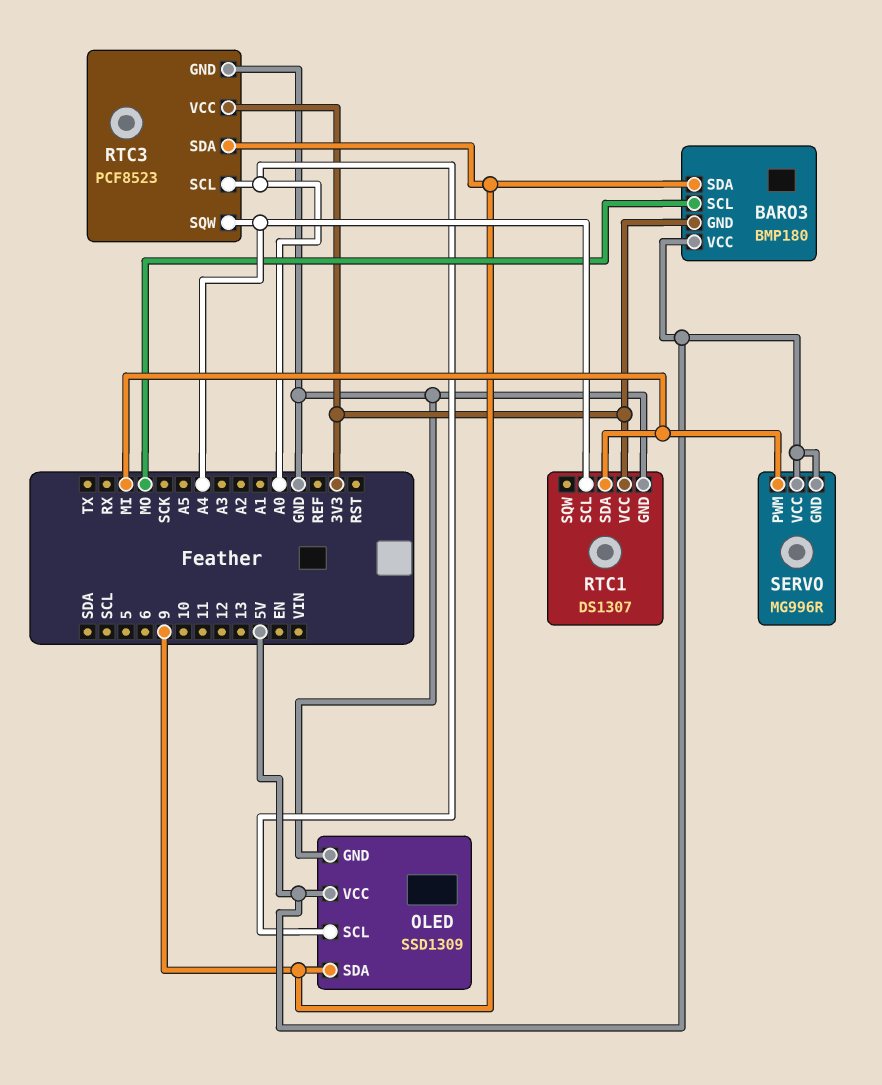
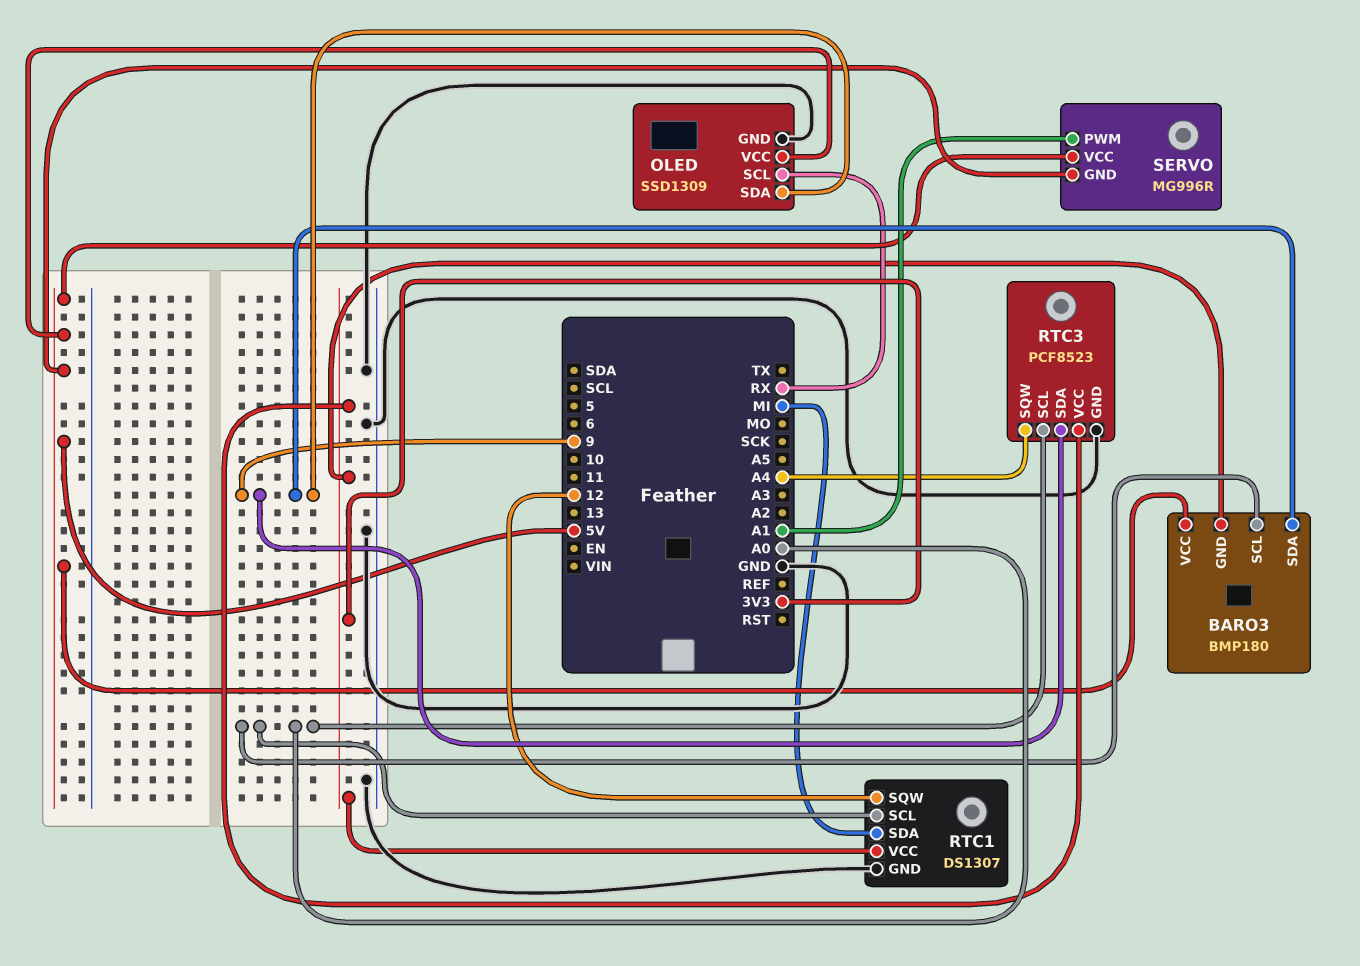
BARO3 pin SCL: MO -> A0
OLED pin SCL: A0 -> RX
RTC1 pin SCL: A4 -> A0
RTC1 pin SQW: none -> 12
SERVO pin PWM: MI -> A1

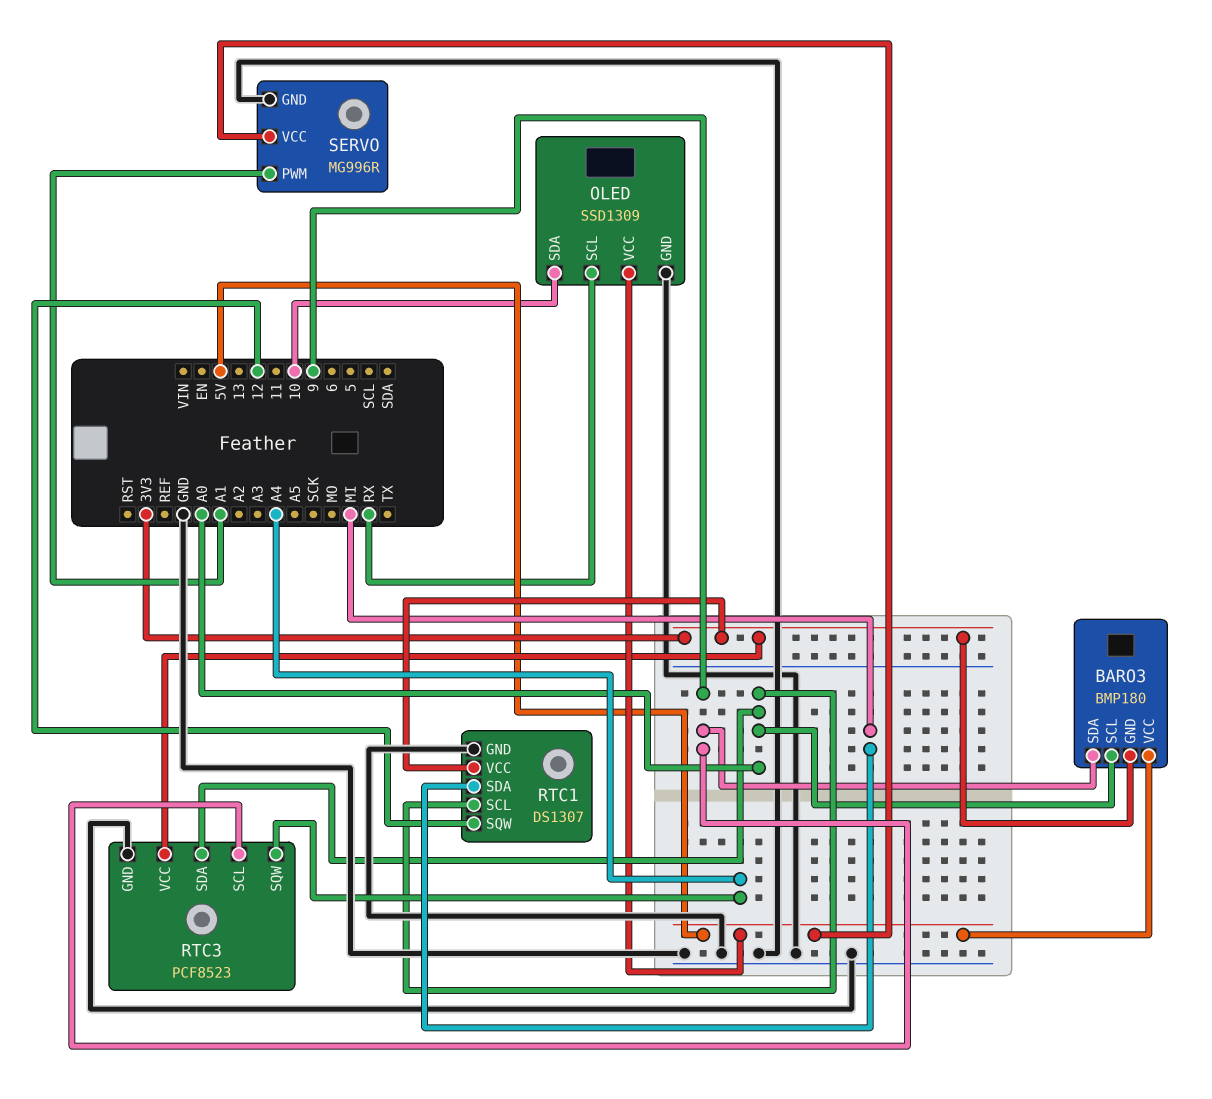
OLED pin SDA: 9 -> 10
RTC3 pin SCL: A0 -> 9
RTC3 pin SDA: 9 -> A0
SERVO pin GND: 5V -> GND

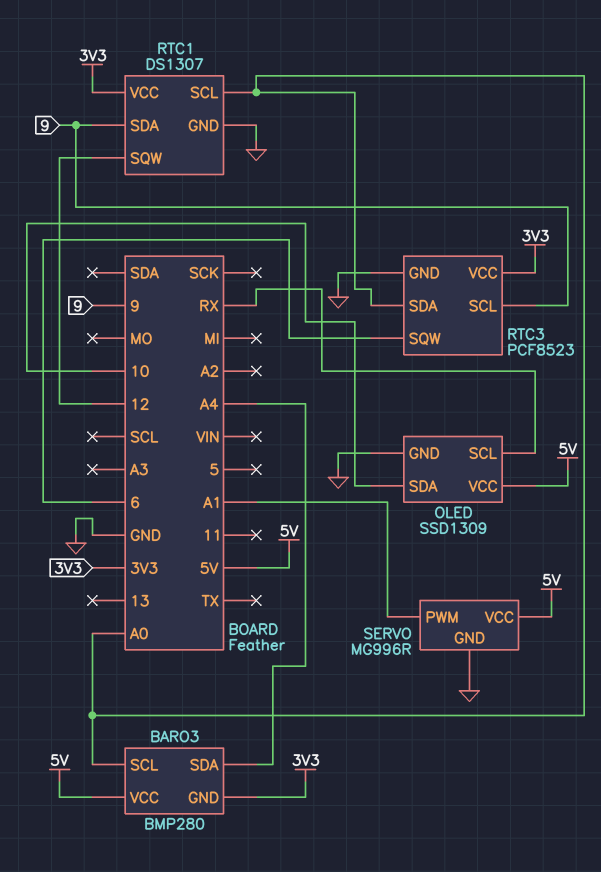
BARO3: BMP180 -> BMP280
BARO3 pin SDA: 9 -> A4
RTC1 pin SDA: MI -> 9
RTC3 pin SQW: A4 -> 6

